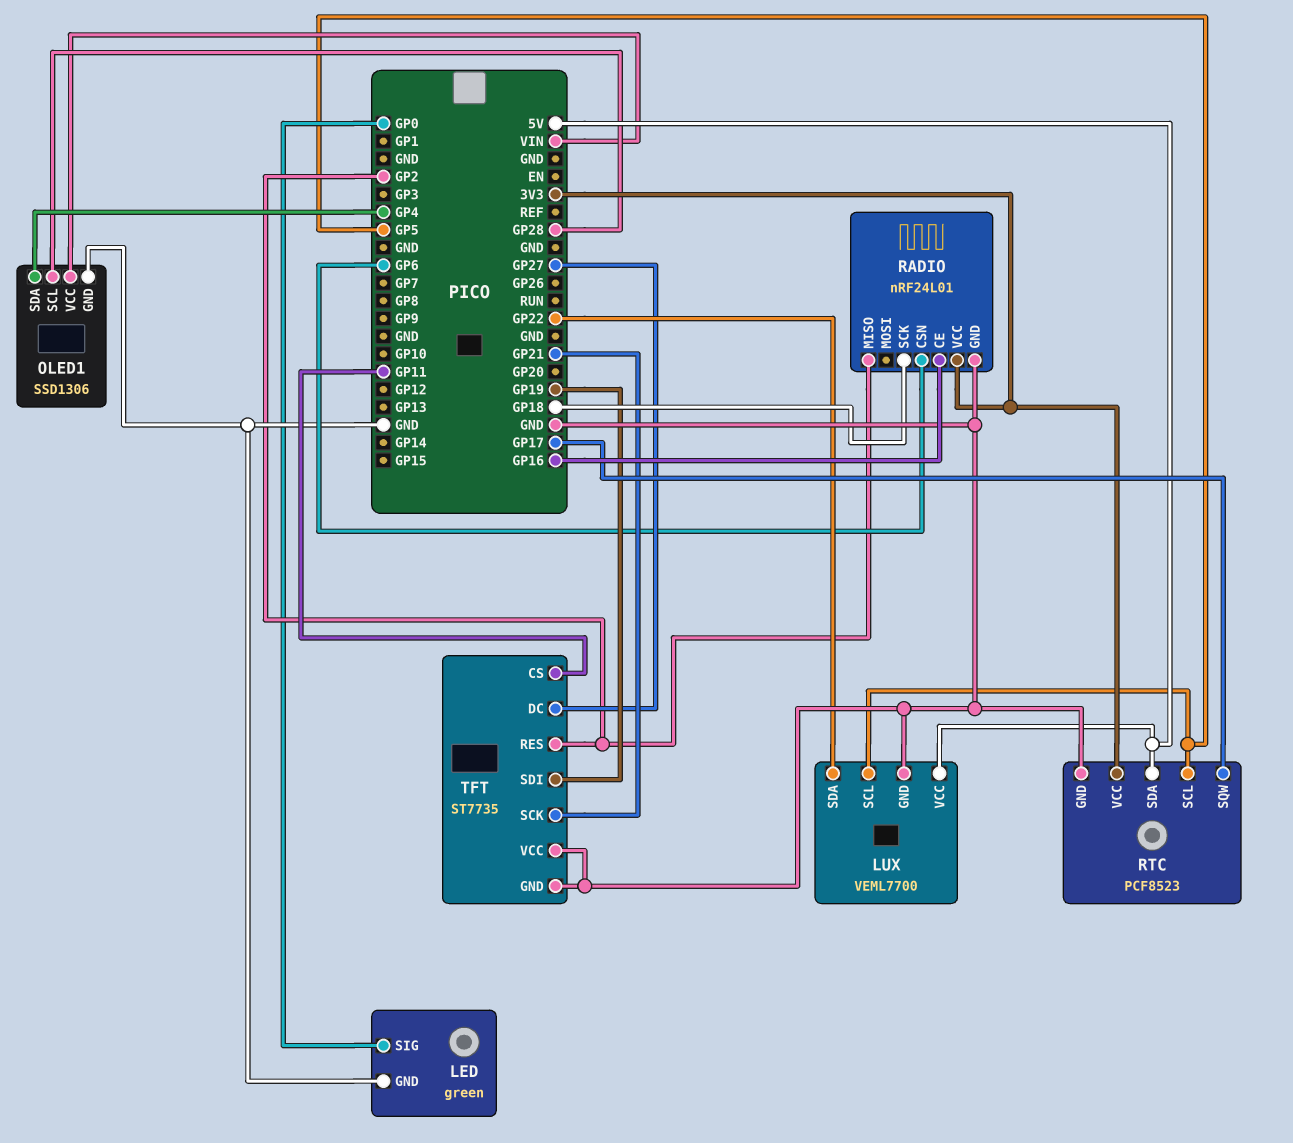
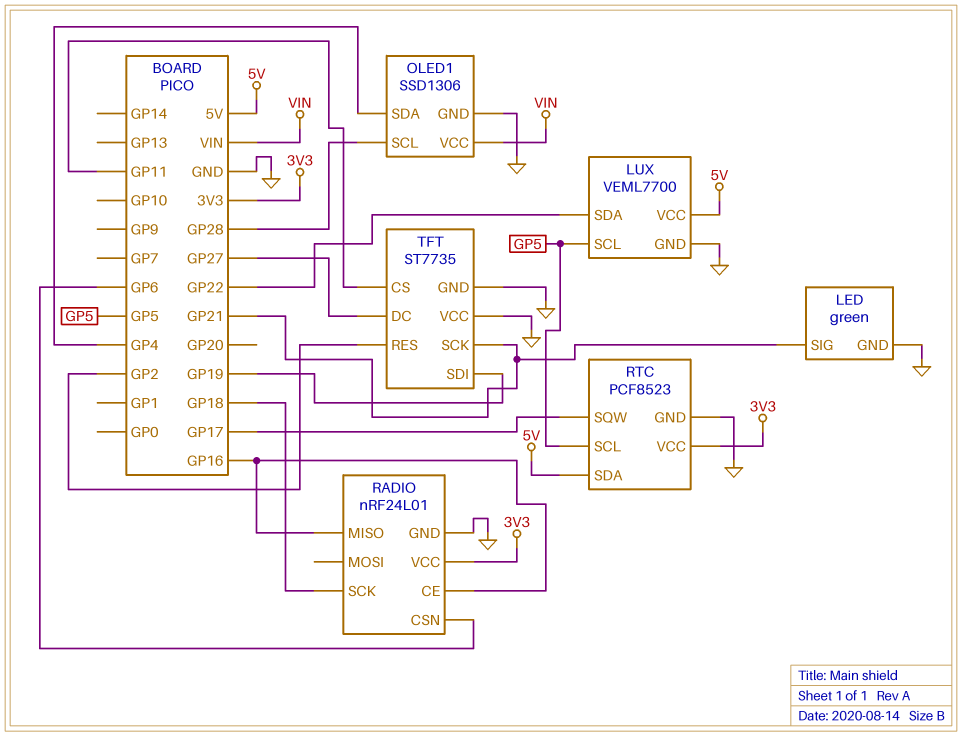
LED pin SIG: GP0 -> GP21
RADIO pin MISO: GP2 -> GP16

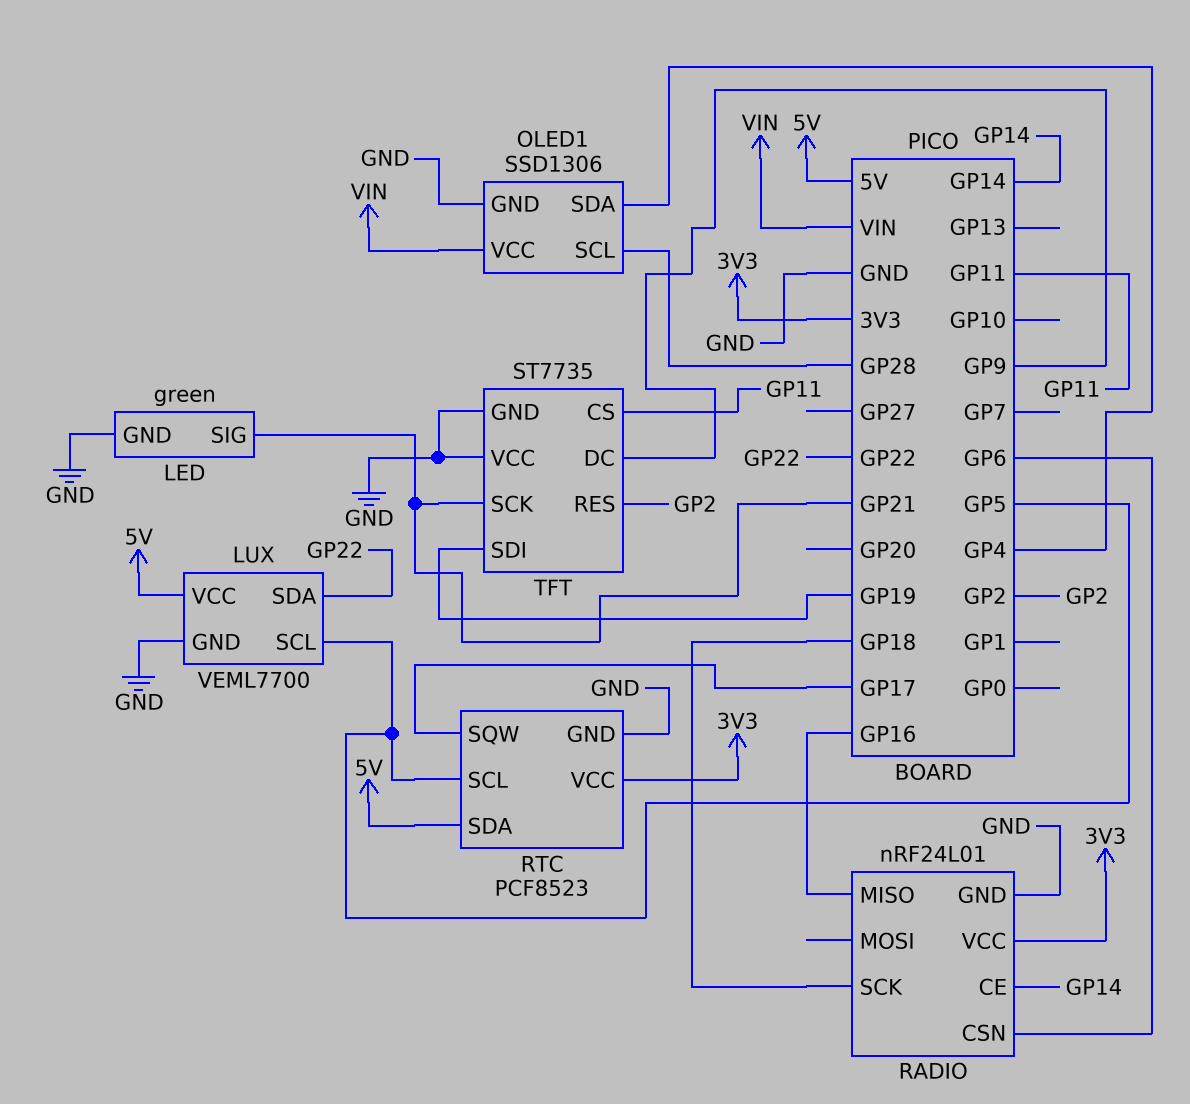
RADIO pin CE: GP16 -> GP14
TFT pin DC: GP27 -> GP9

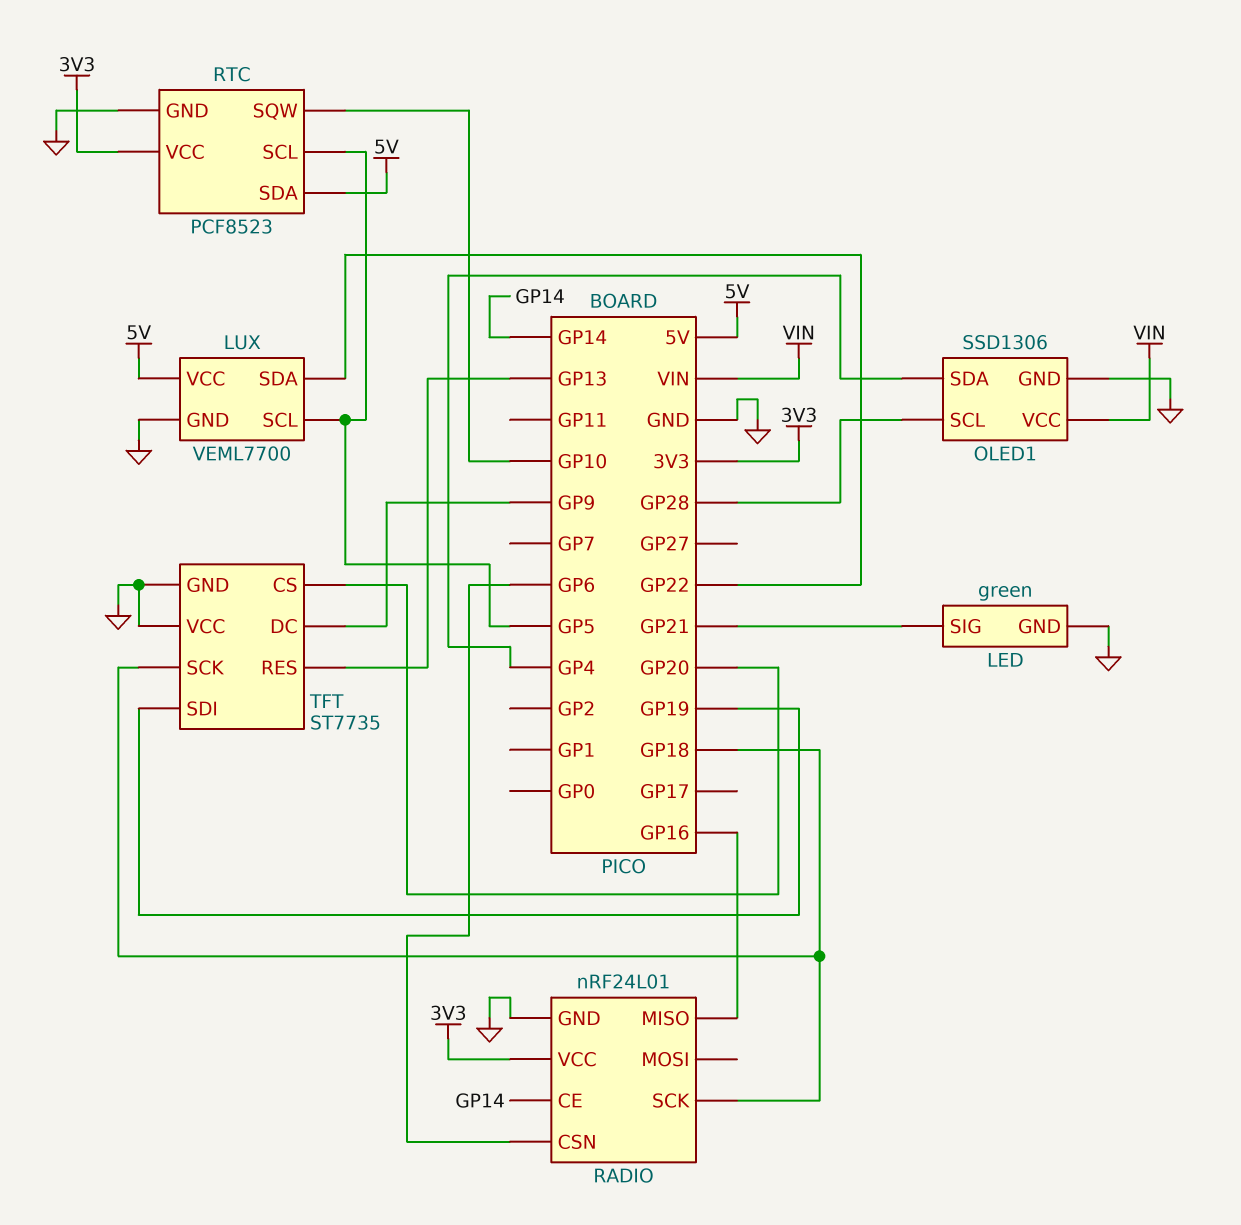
RTC pin SQW: GP17 -> GP10
TFT pin CS: GP11 -> GP20
TFT pin RES: GP2 -> GP13
TFT pin SCK: GP21 -> GP18

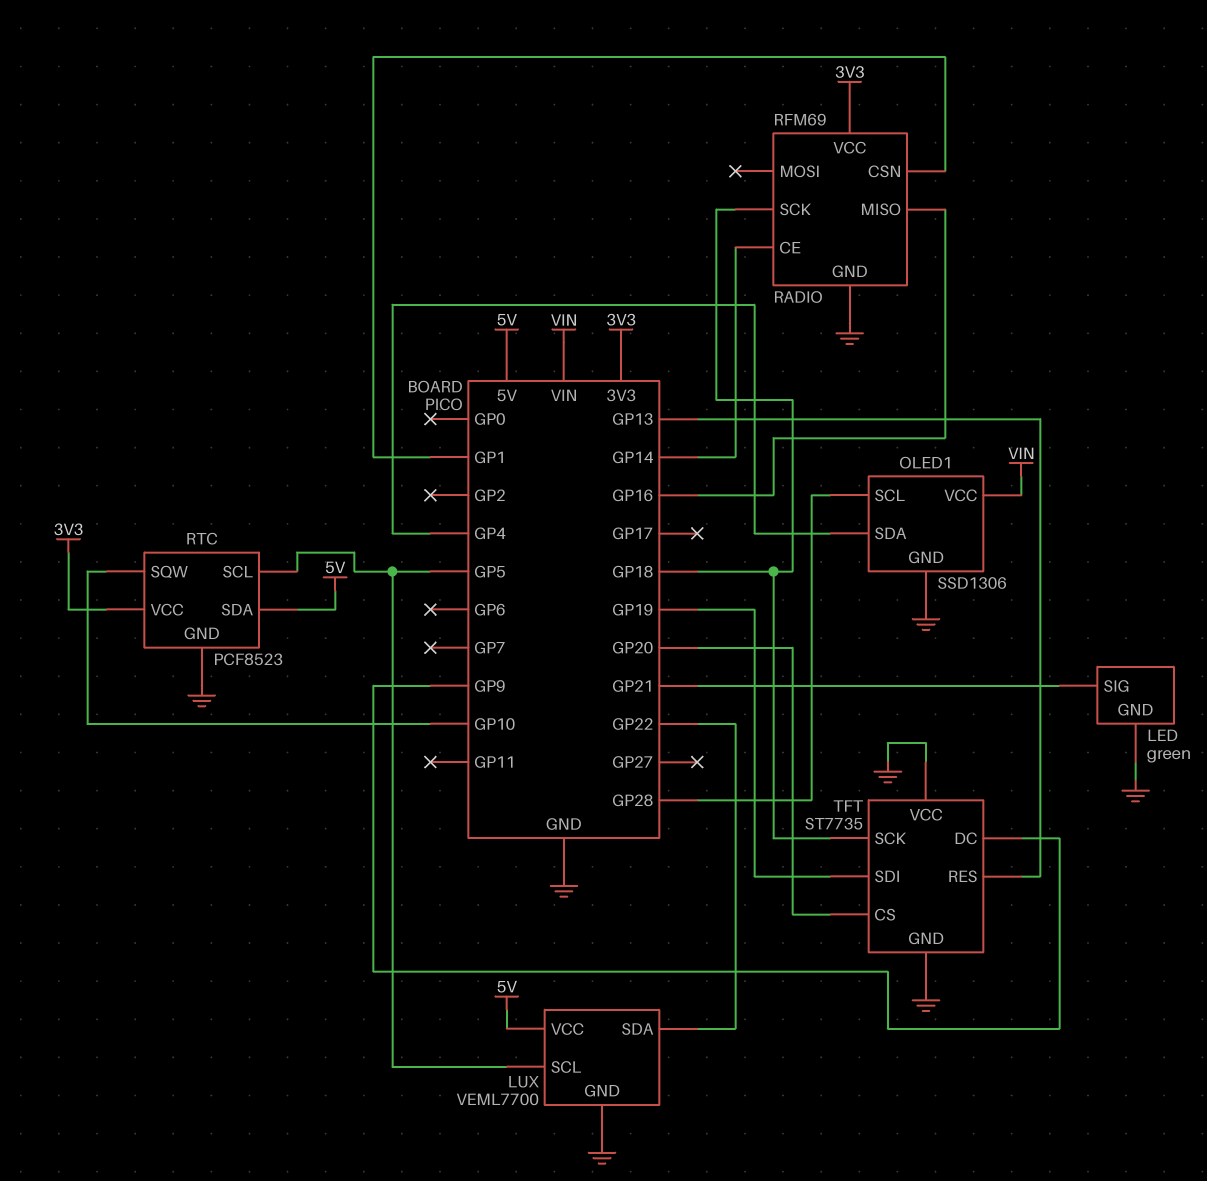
RADIO: nRF24L01 -> RFM69
RADIO pin CSN: GP6 -> GP1

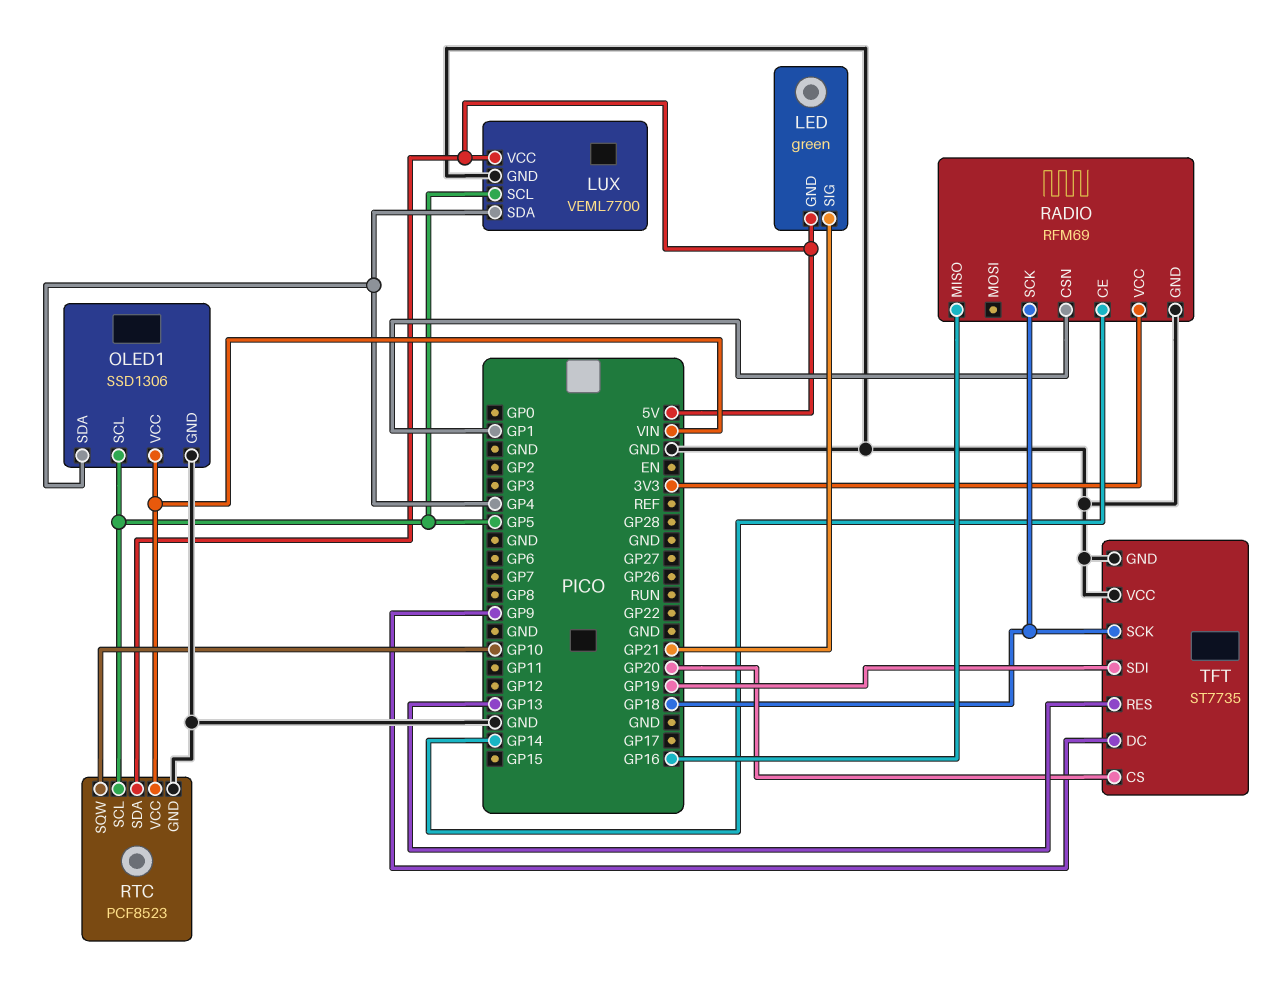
LED pin GND: GND -> 5V
LUX pin SDA: GP22 -> GP4
OLED1 pin SCL: GP28 -> GP5
RTC pin VCC: 3V3 -> VIN

